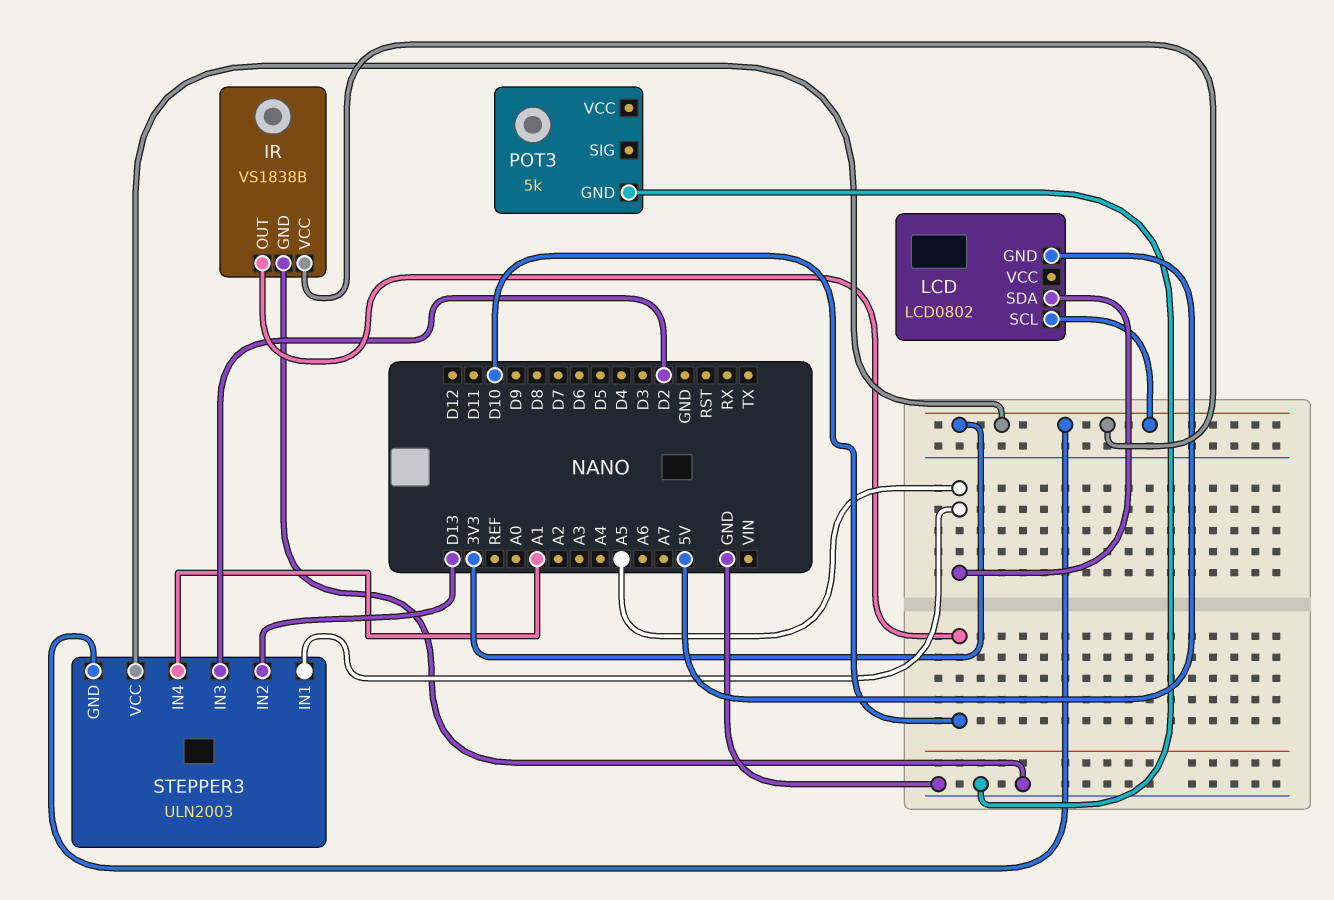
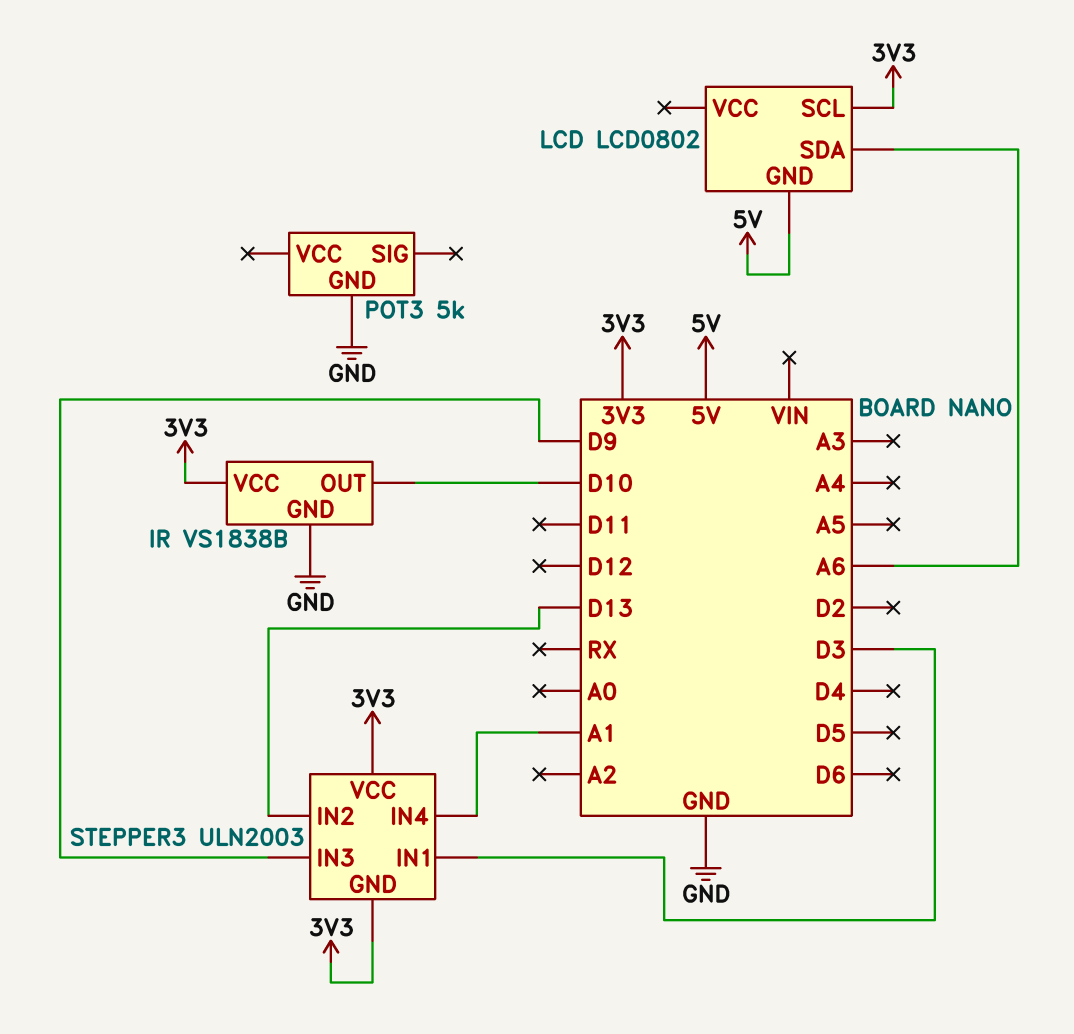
LCD pin SDA: A5 -> A6
STEPPER3 pin IN1: A5 -> D3
STEPPER3 pin IN3: D2 -> D9

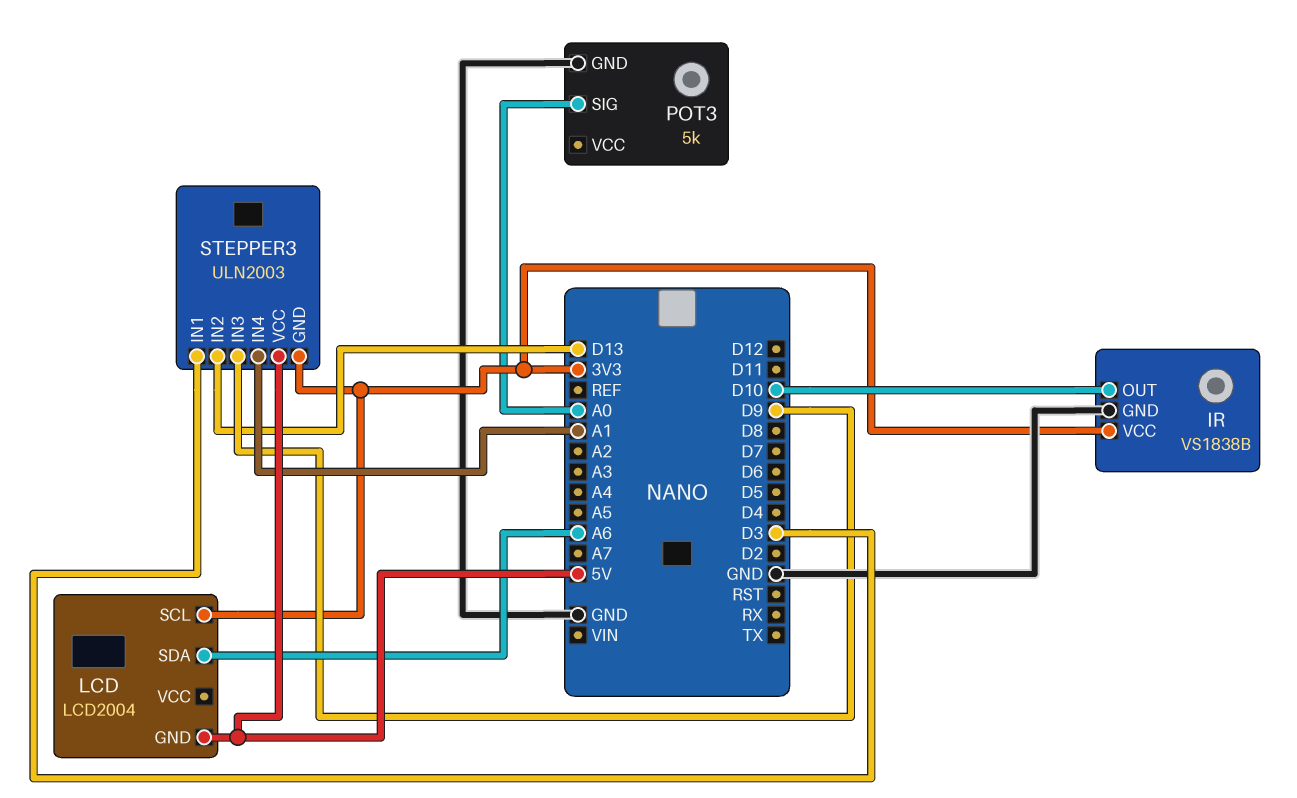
LCD: LCD0802 -> LCD2004
POT3 pin SIG: none -> A0
STEPPER3 pin VCC: 3V3 -> 5V

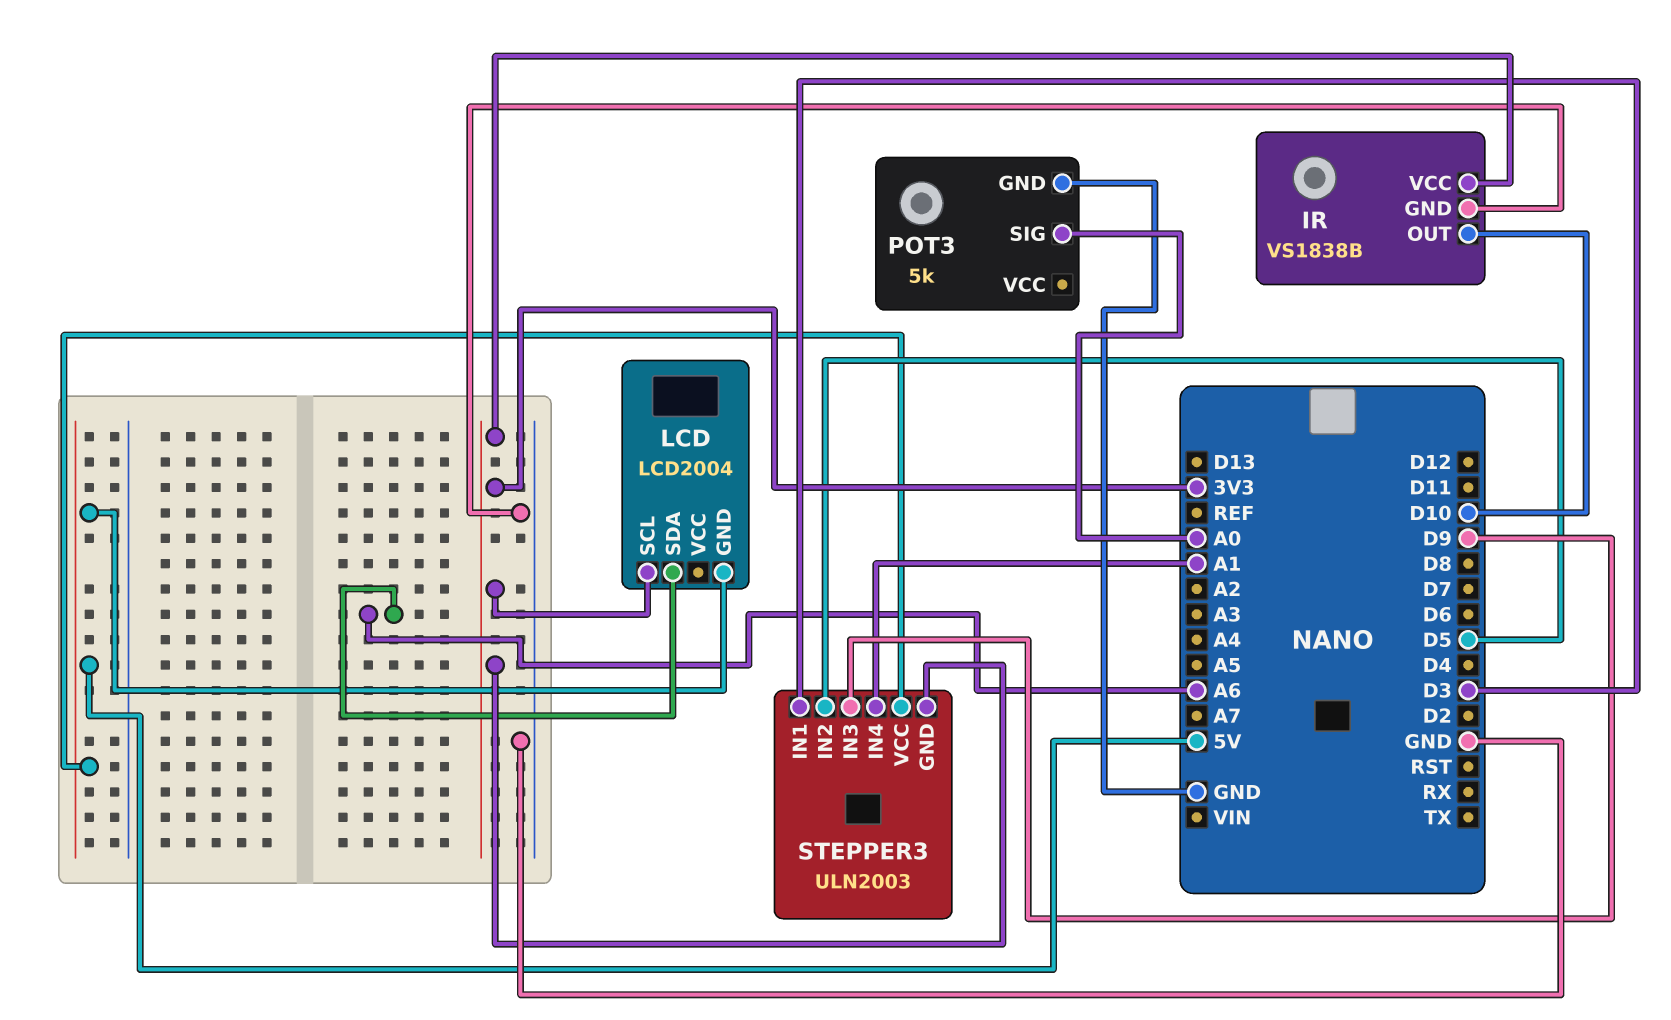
STEPPER3 pin IN2: D13 -> D5

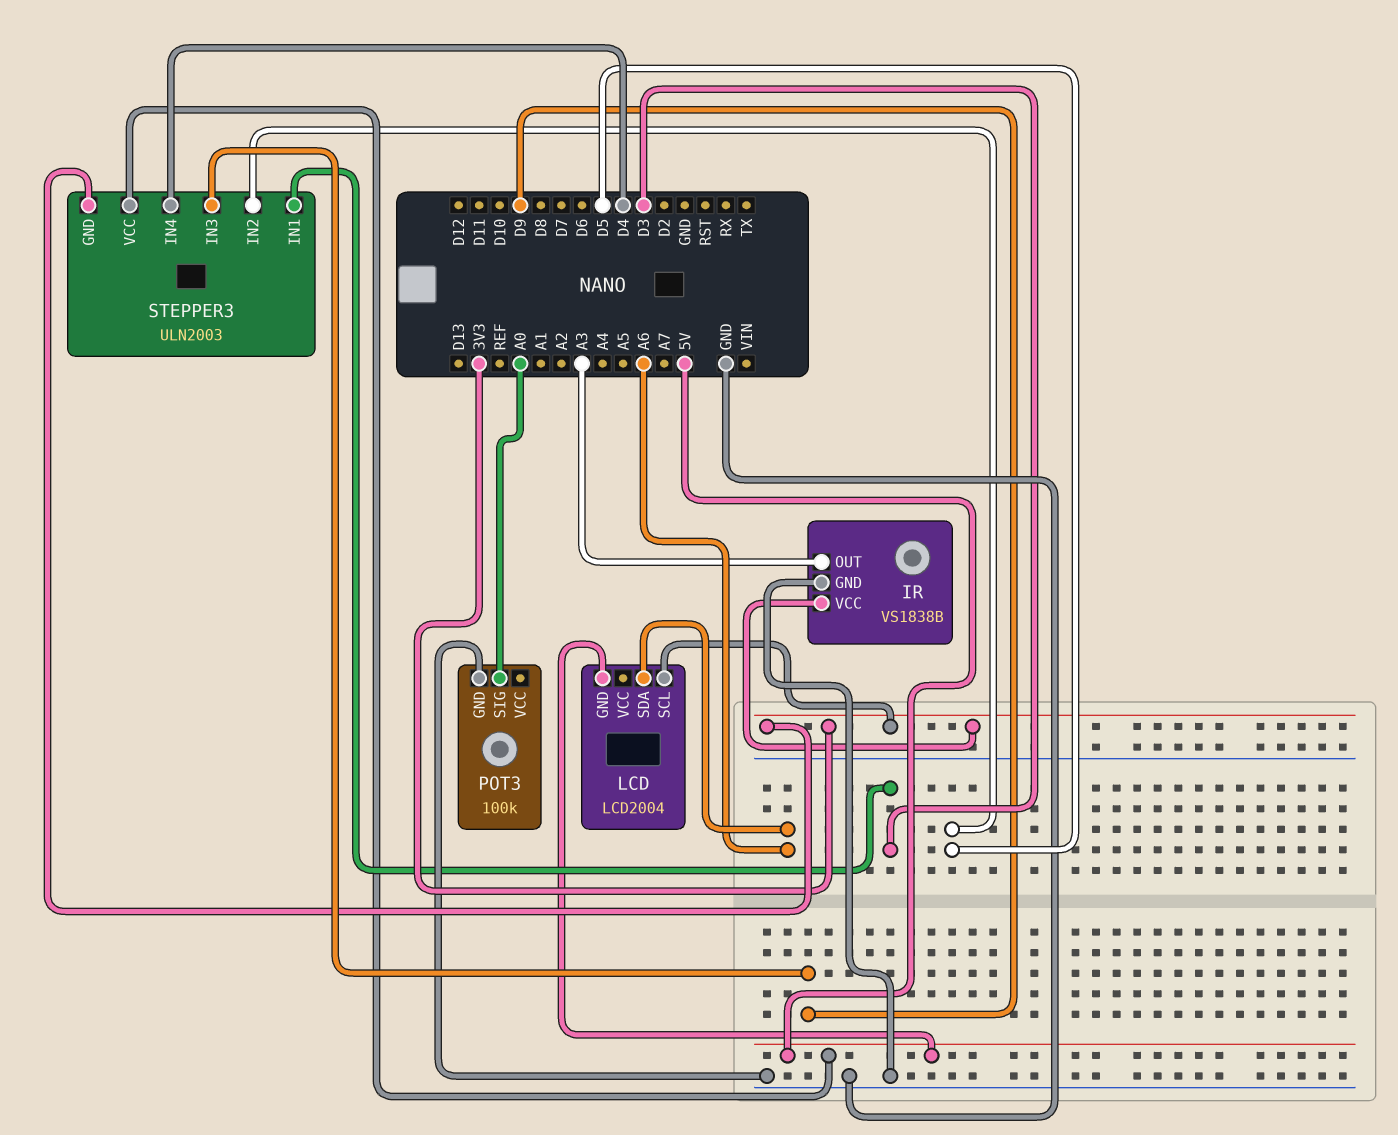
IR pin OUT: D10 -> A3
POT3: 5k -> 100k
STEPPER3 pin IN4: A1 -> D4

